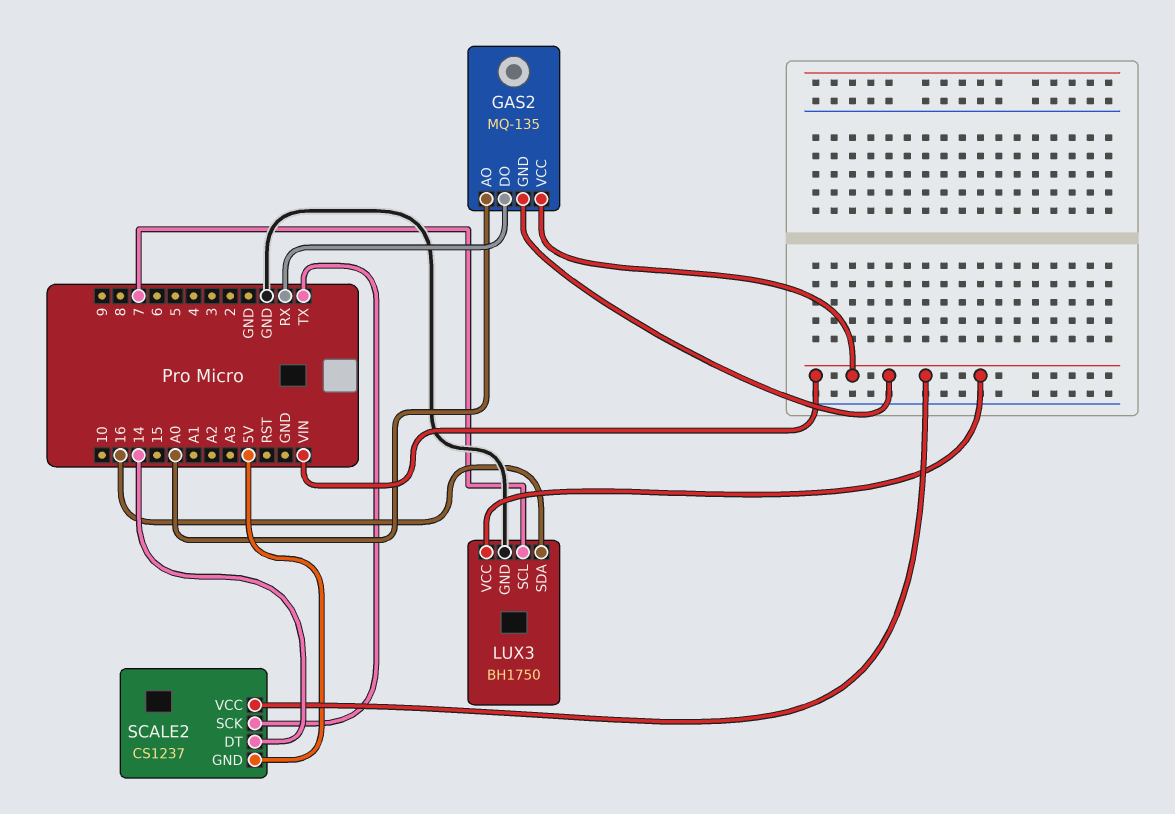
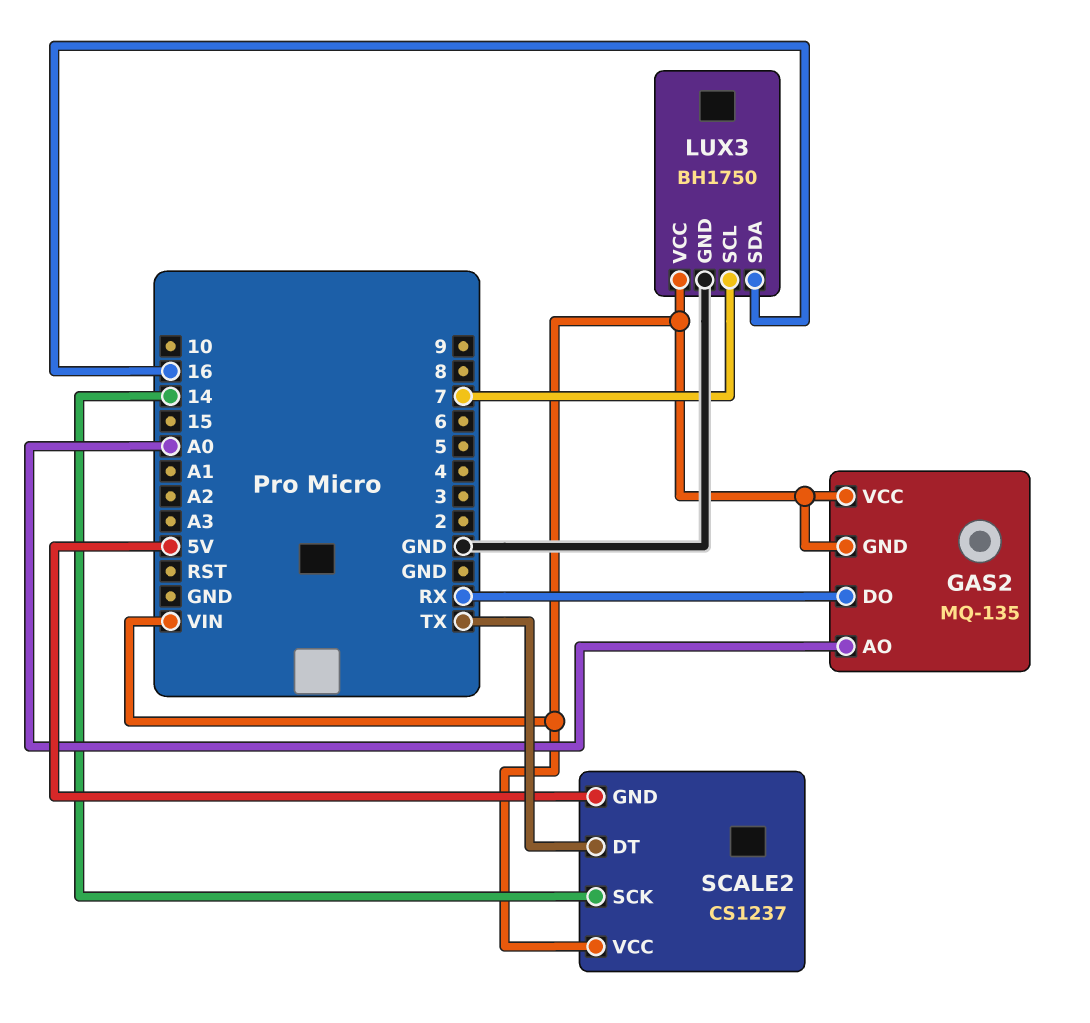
SCALE2 pin DT: 14 -> TX
SCALE2 pin SCK: TX -> 14

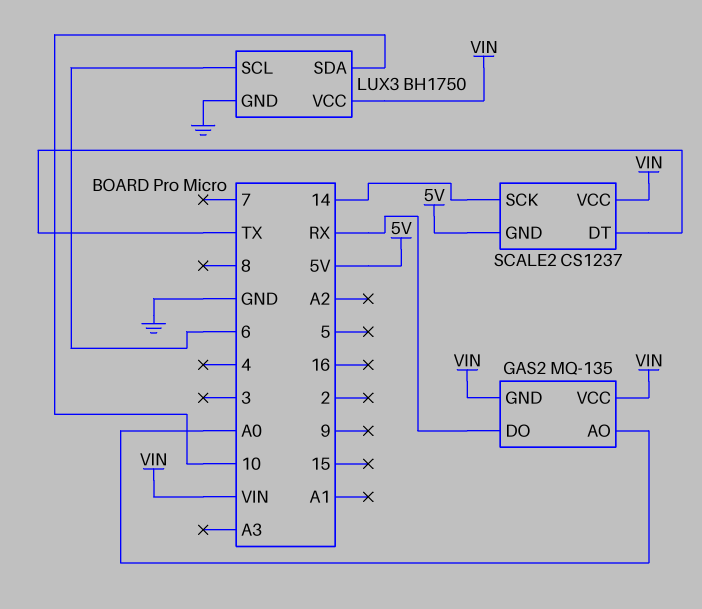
LUX3 pin SCL: 7 -> 6
LUX3 pin SDA: 16 -> 10

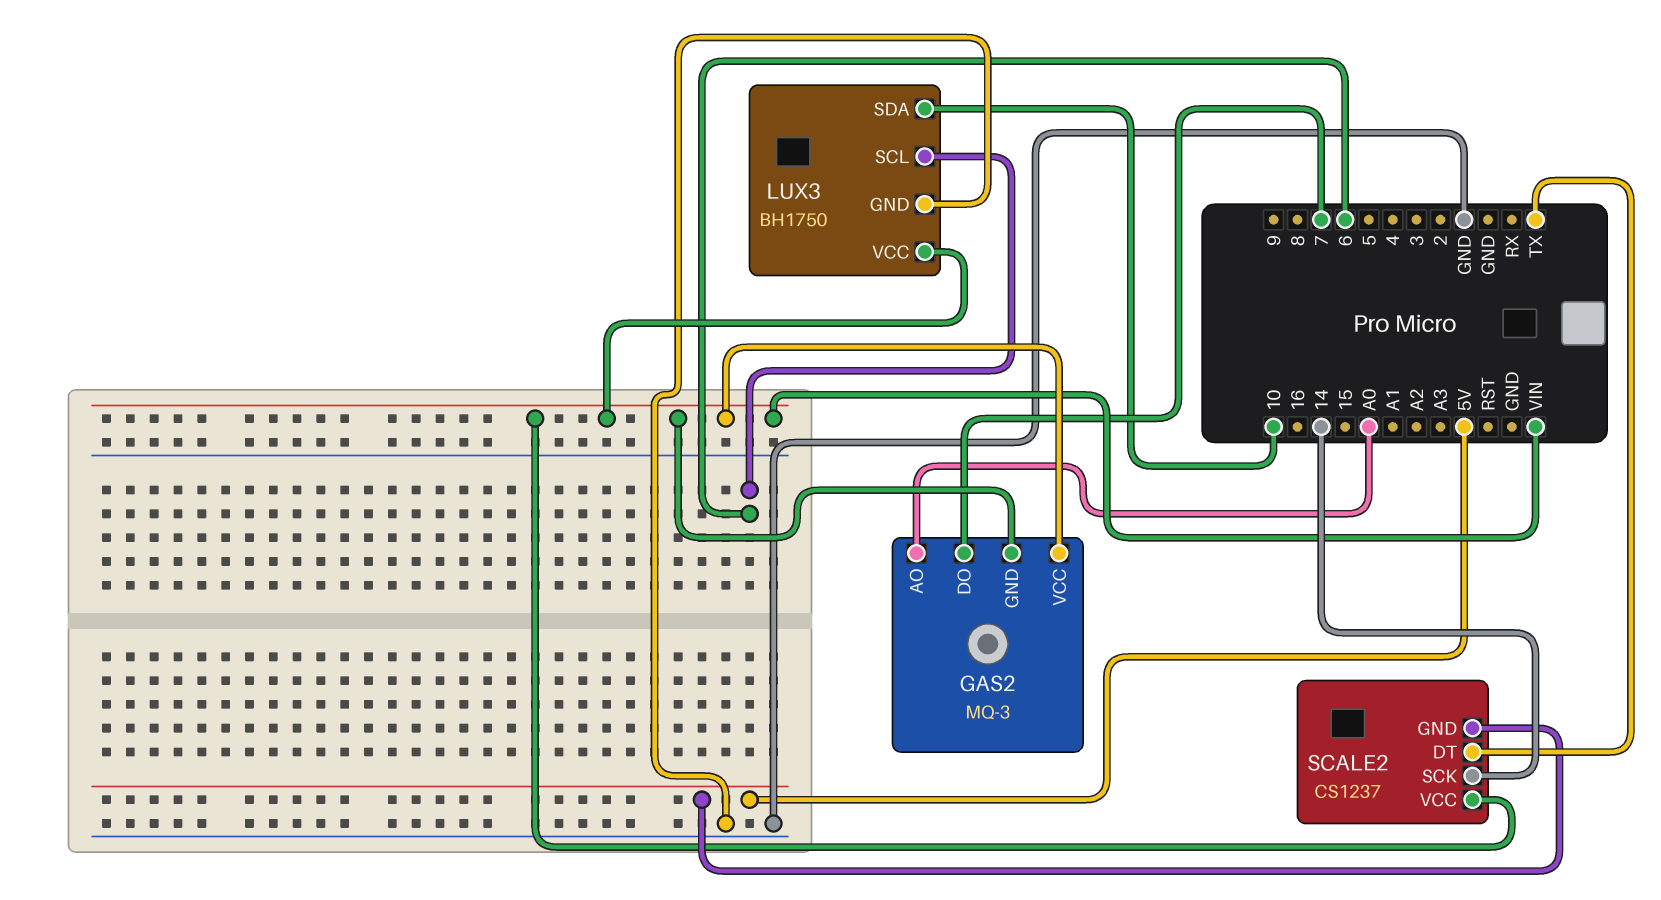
GAS2: MQ-135 -> MQ-3
GAS2 pin DO: RX -> 7

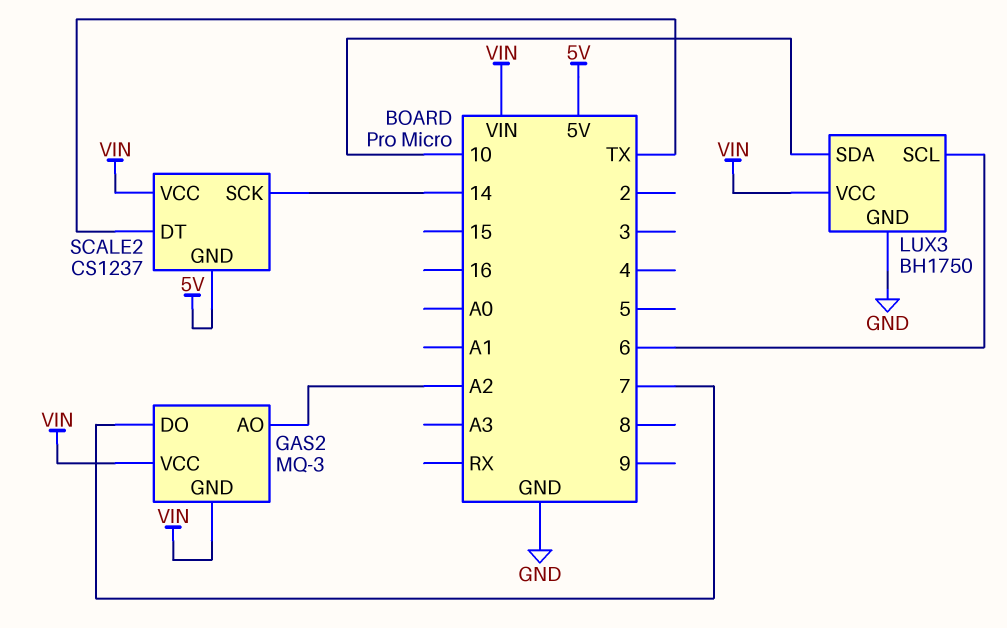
GAS2 pin AO: A0 -> A2

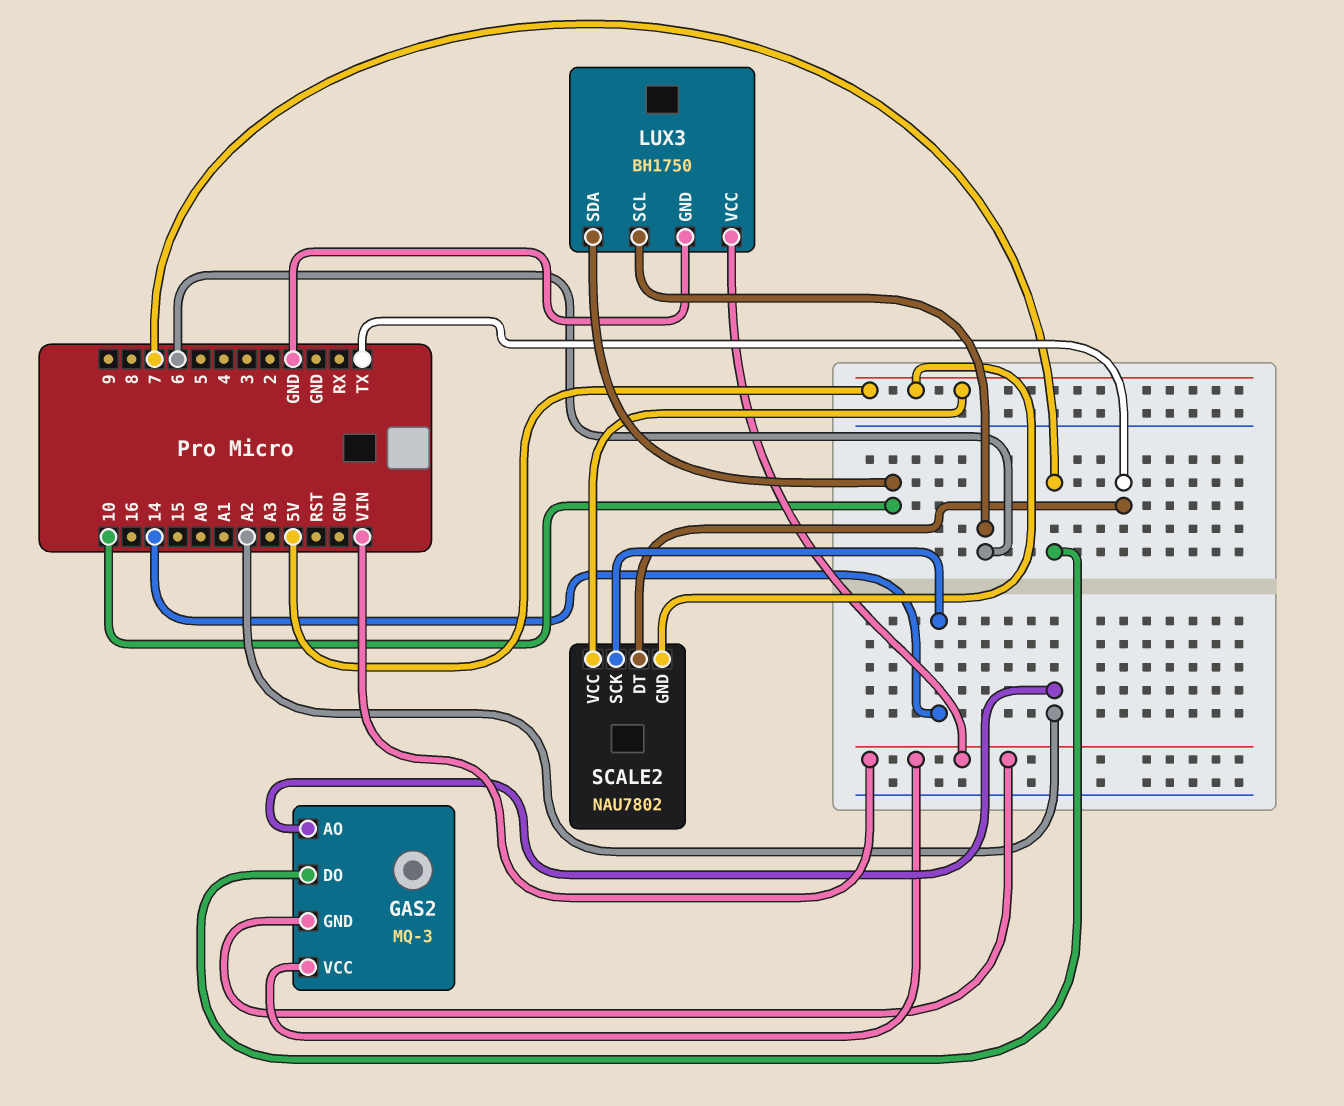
SCALE2: CS1237 -> NAU7802
SCALE2 pin VCC: VIN -> 5V

